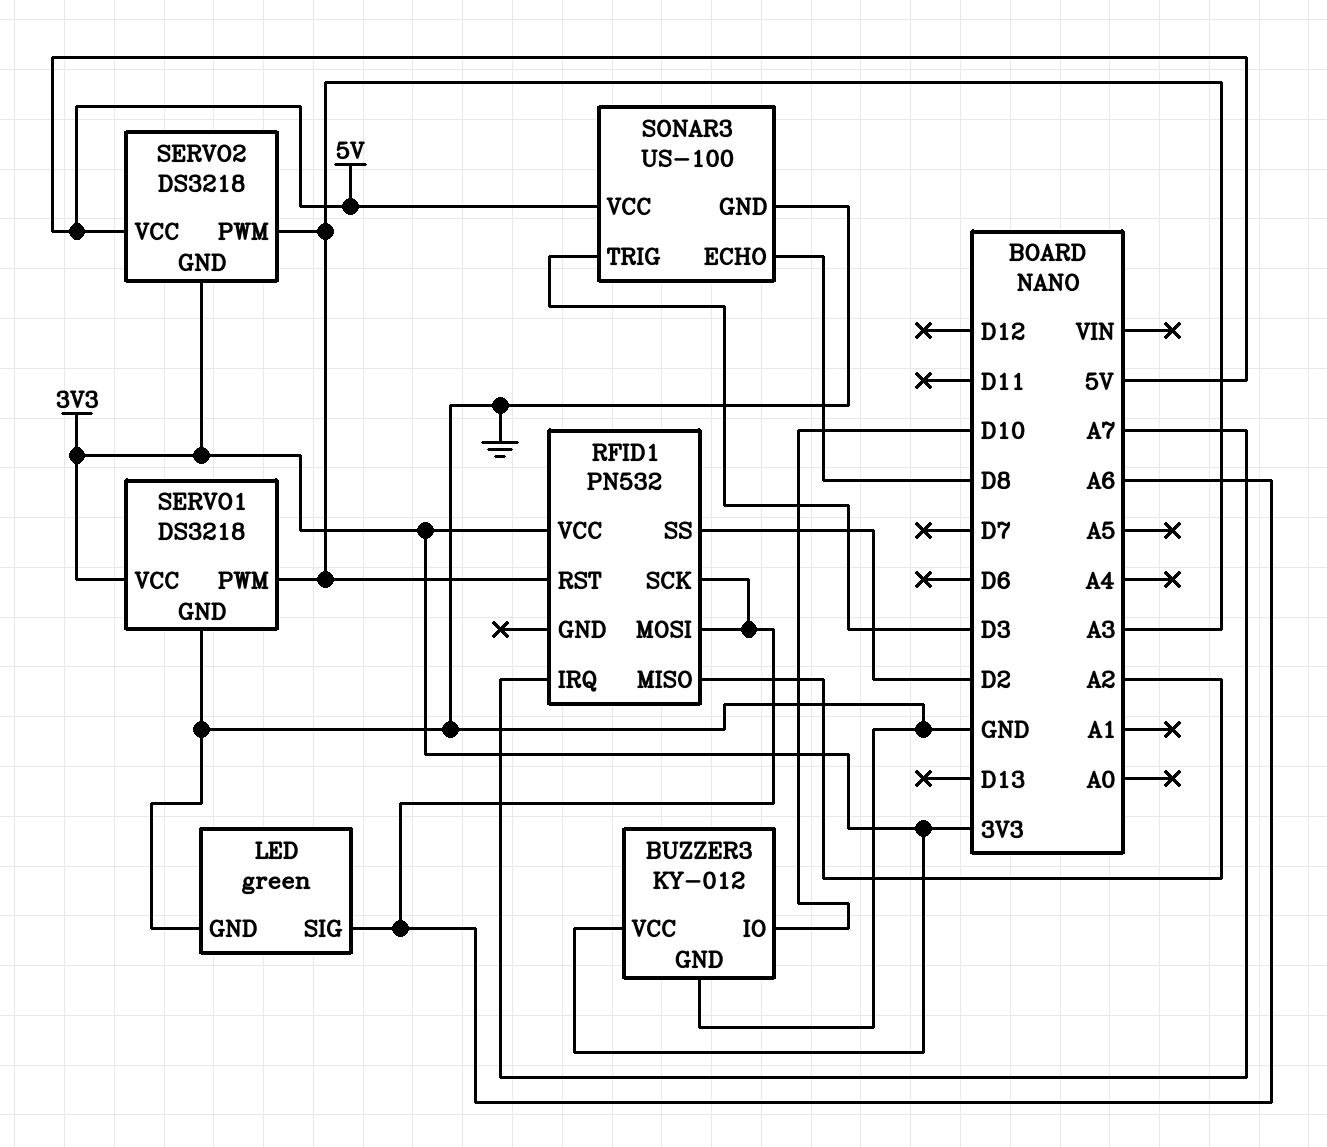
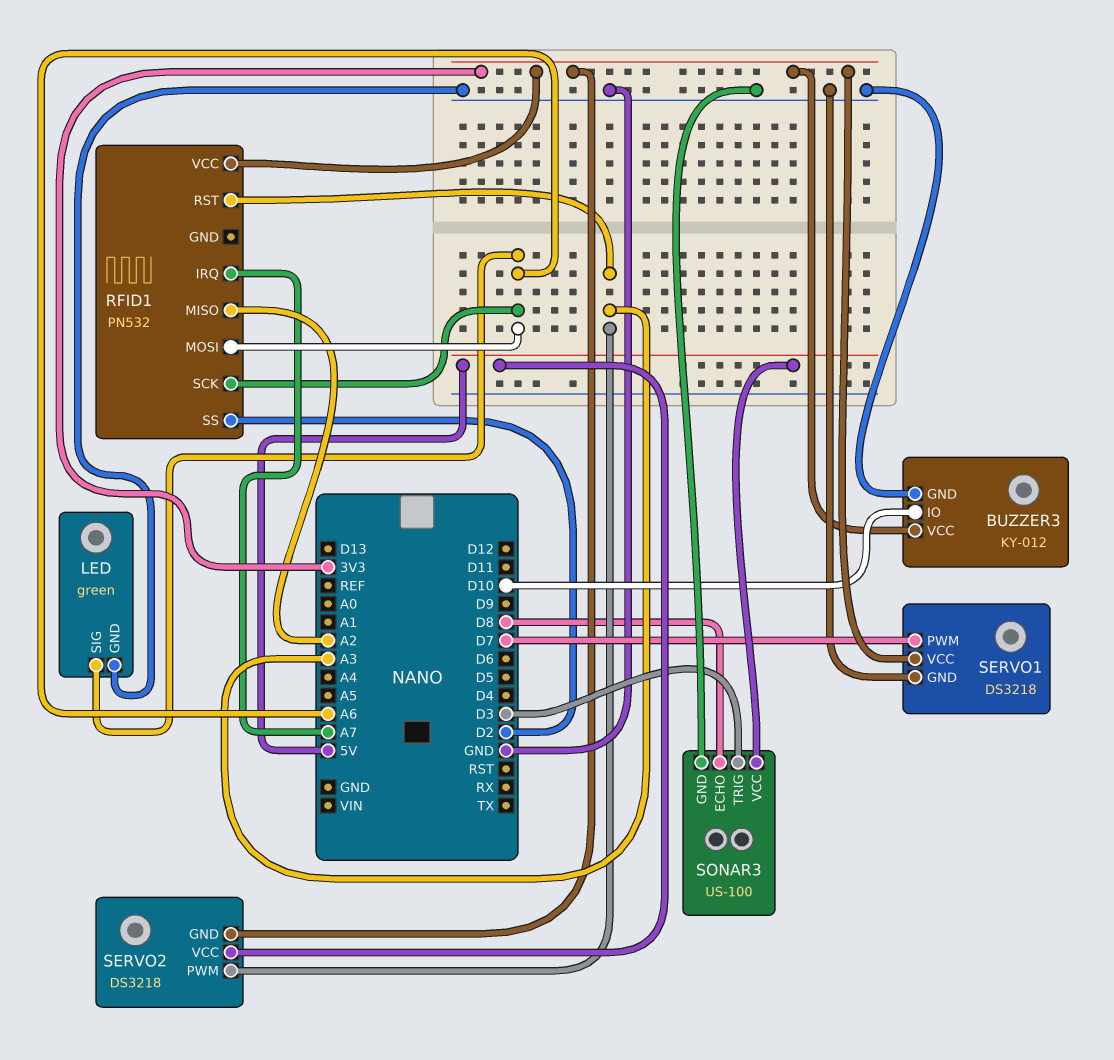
SERVO1 pin PWM: A3 -> D7

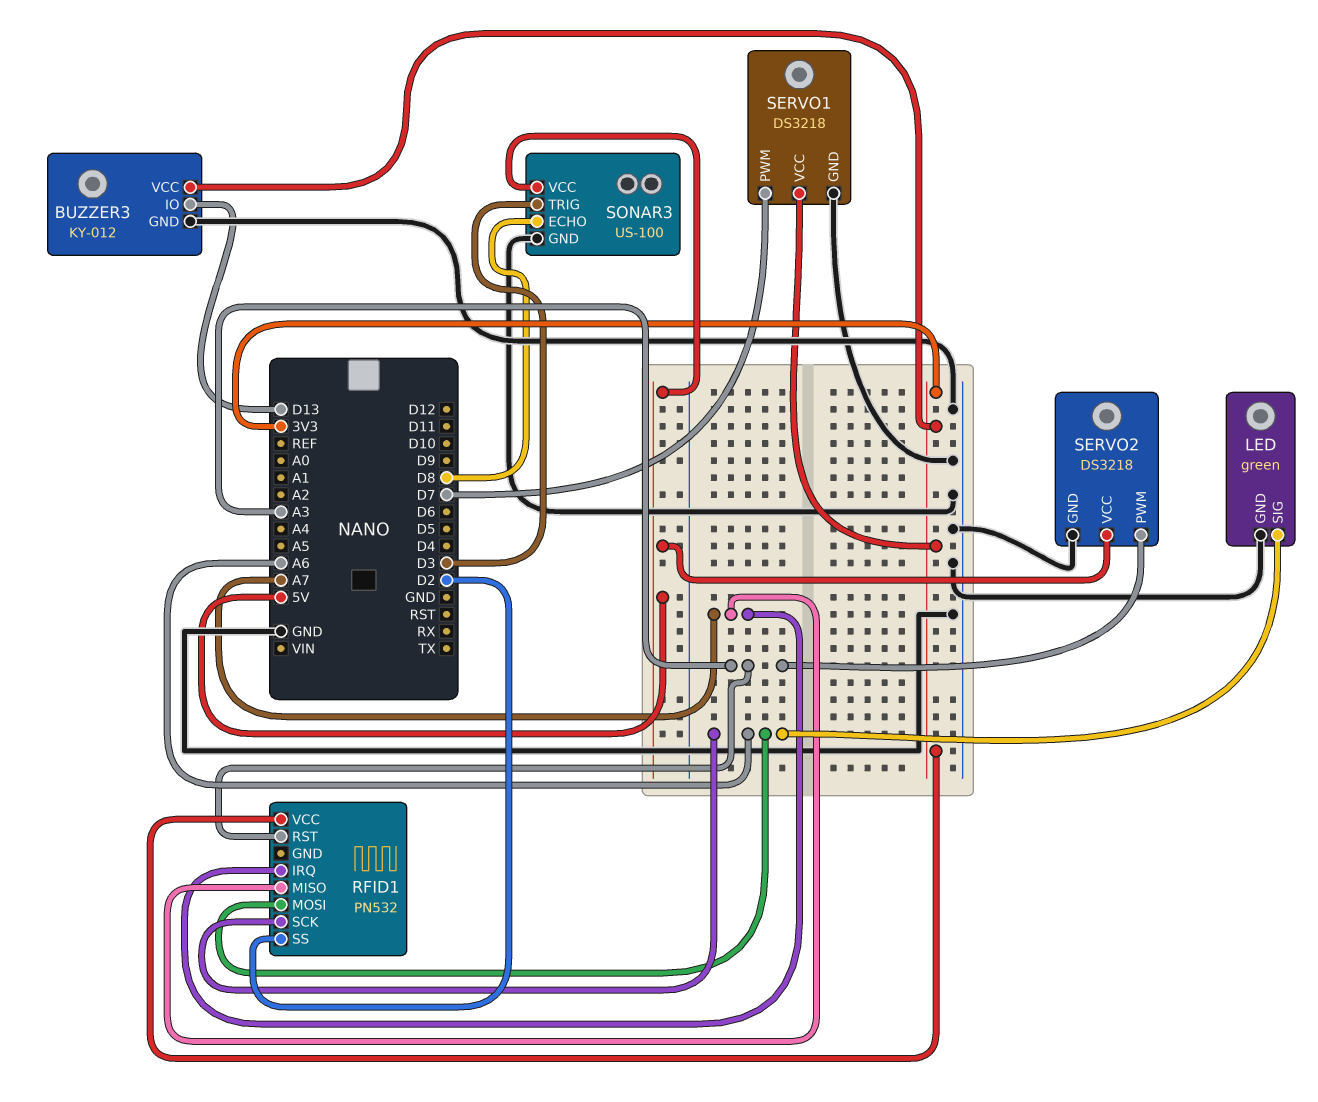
BUZZER3 pin IO: D10 -> D13
RFID1 pin MISO: A2 -> A7
SERVO2 pin GND: 3V3 -> GND

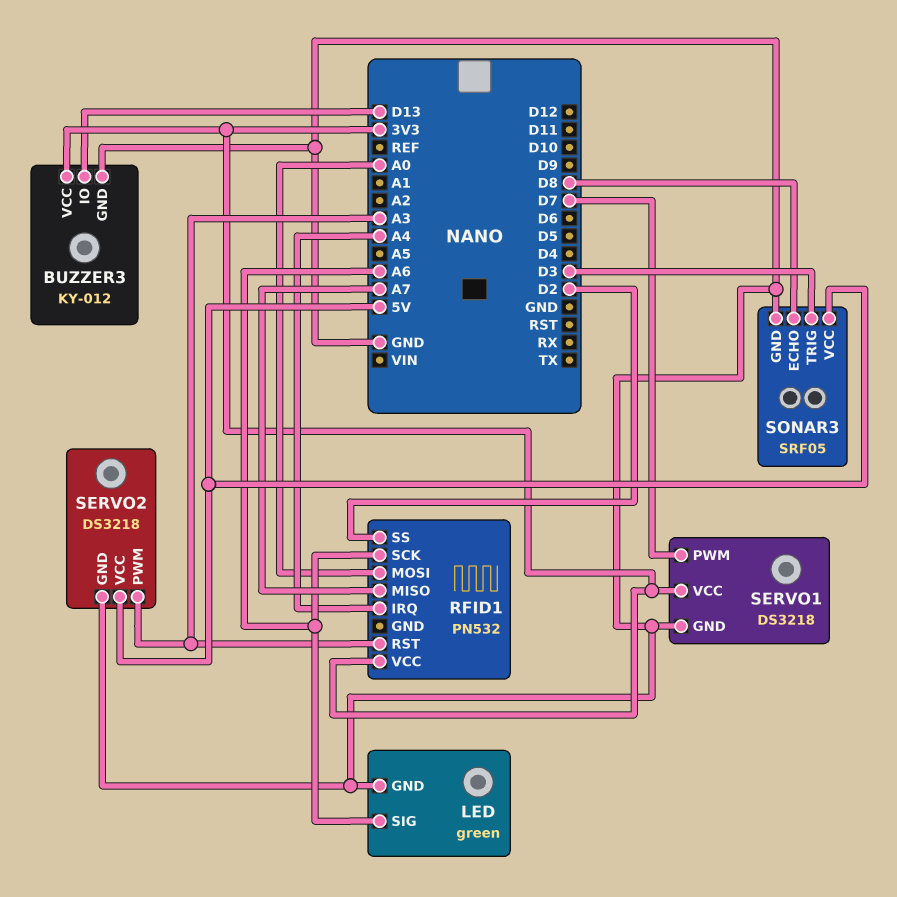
RFID1 pin IRQ: A7 -> A4
RFID1 pin MOSI: A6 -> A0
SONAR3: US-100 -> SRF05

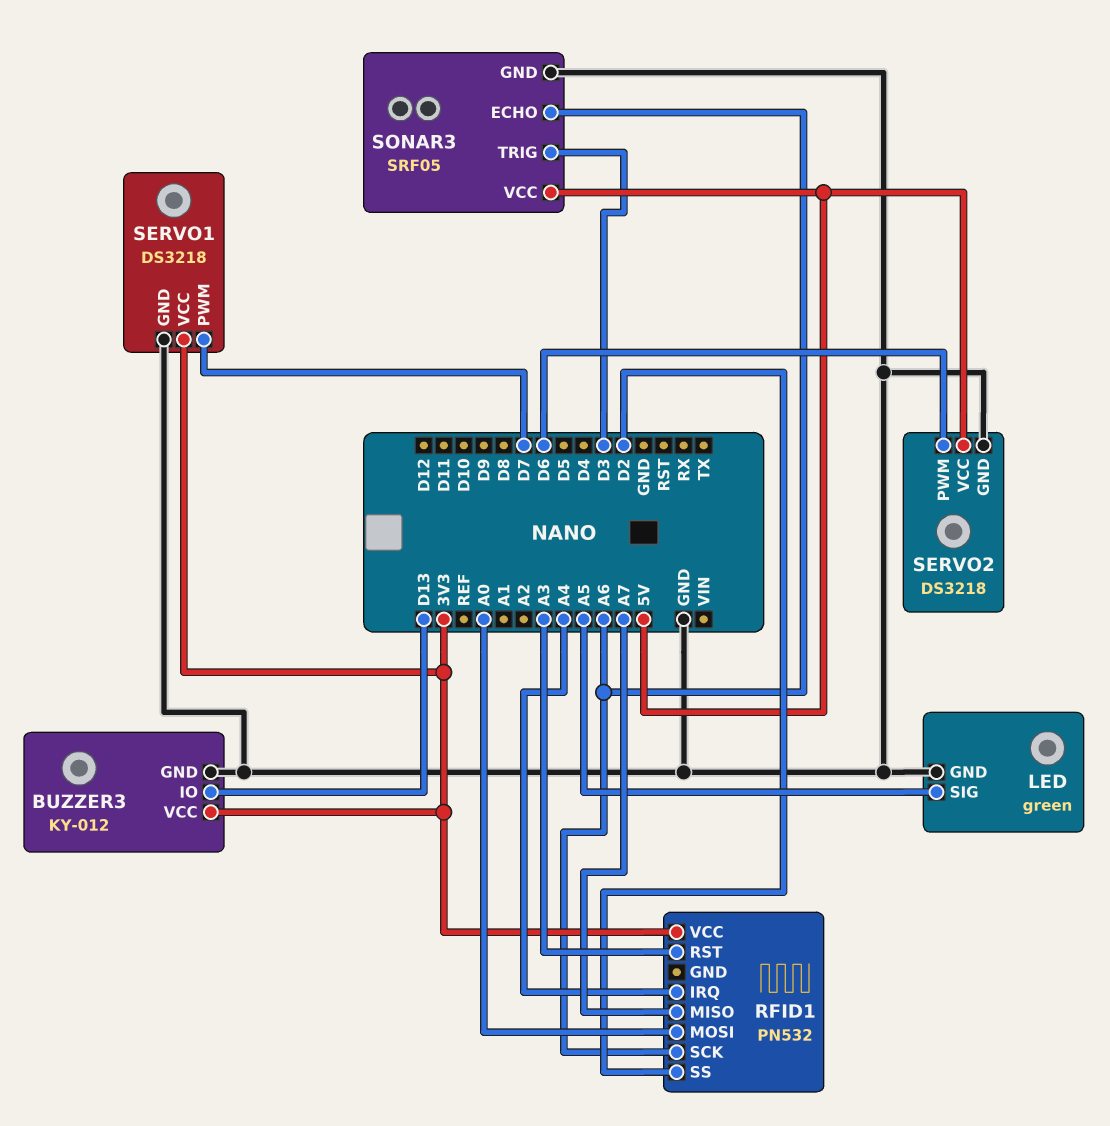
LED pin SIG: A6 -> A5
SERVO2 pin PWM: A3 -> D6
SONAR3 pin ECHO: D8 -> A6

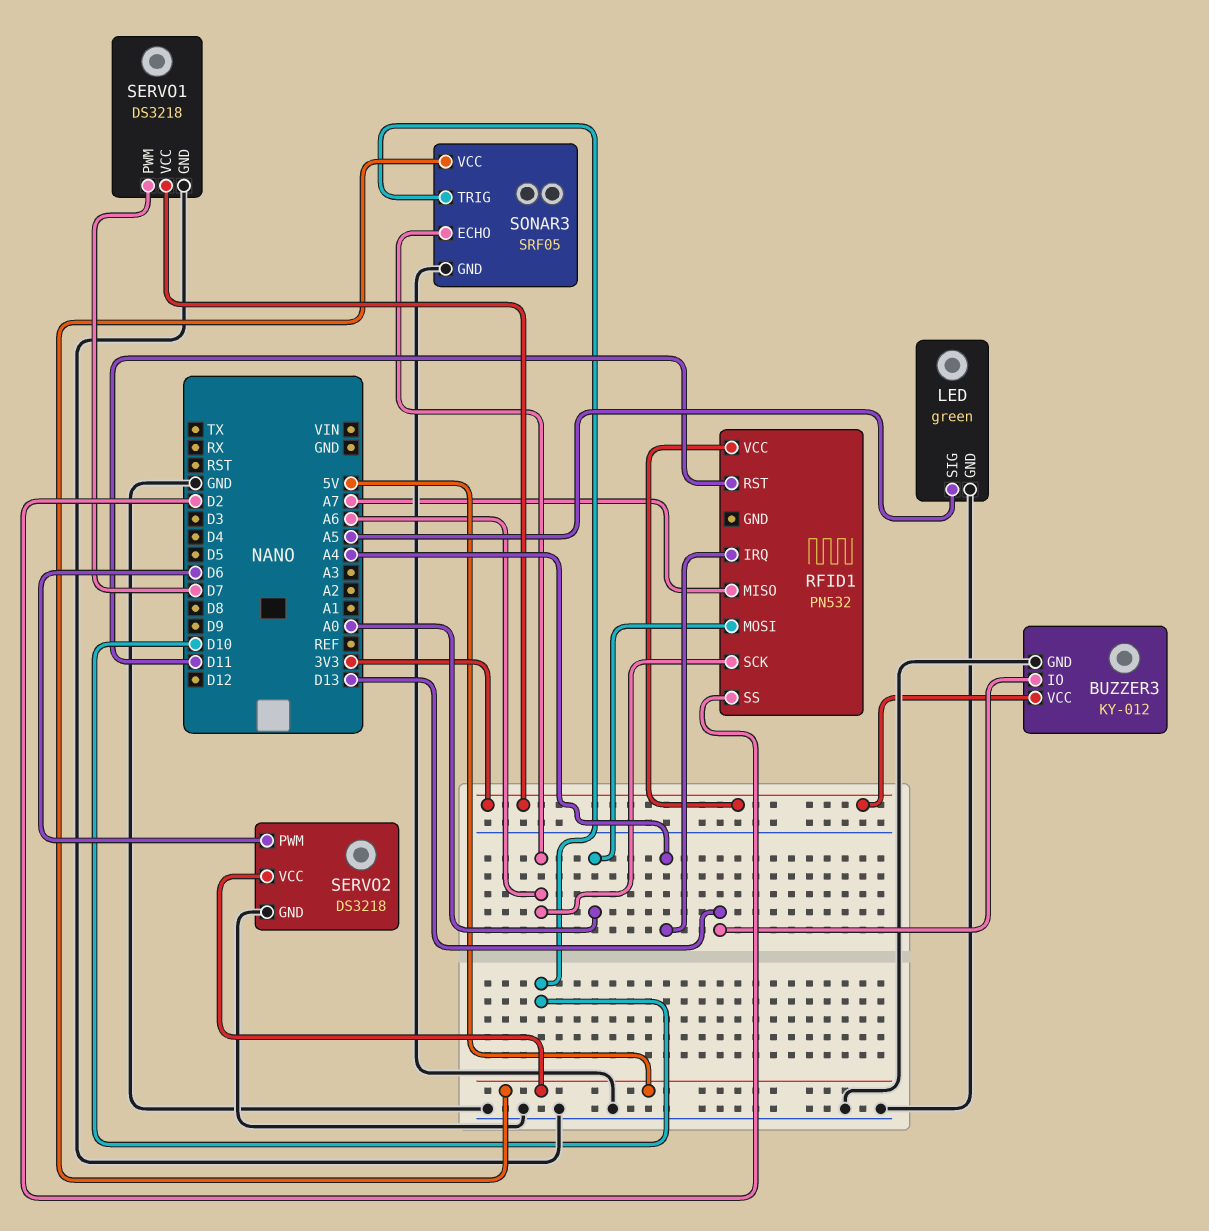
RFID1 pin RST: A3 -> D11
SONAR3 pin TRIG: D3 -> D10

